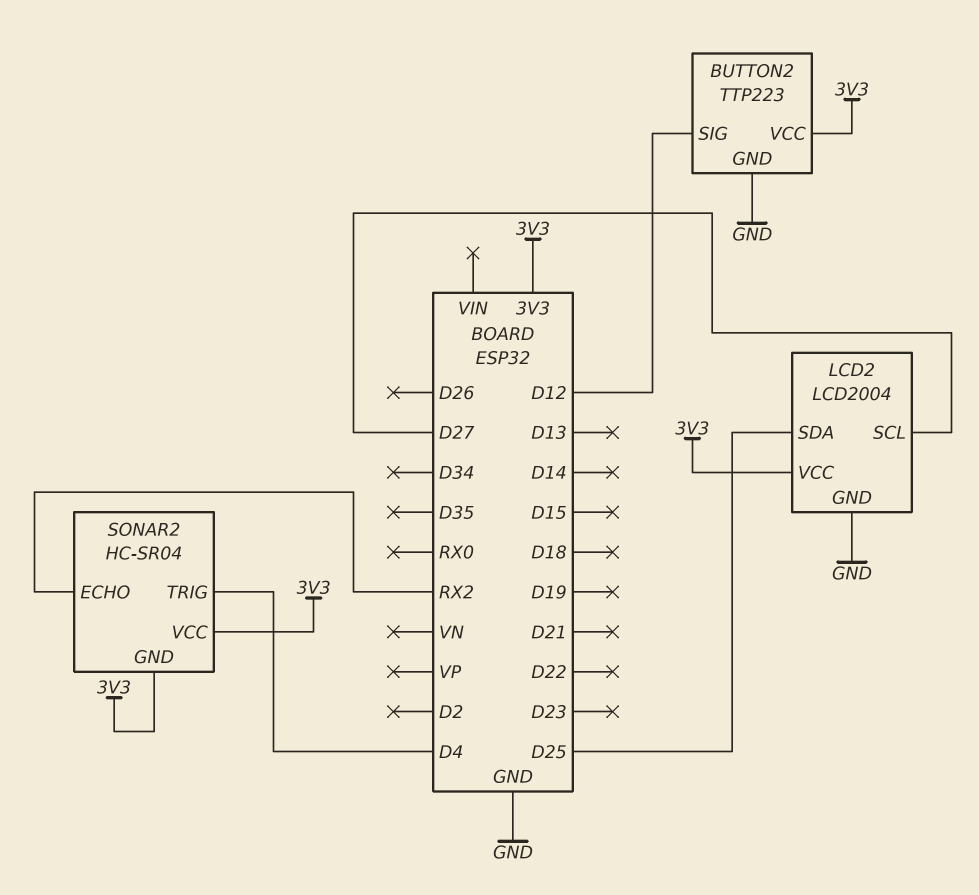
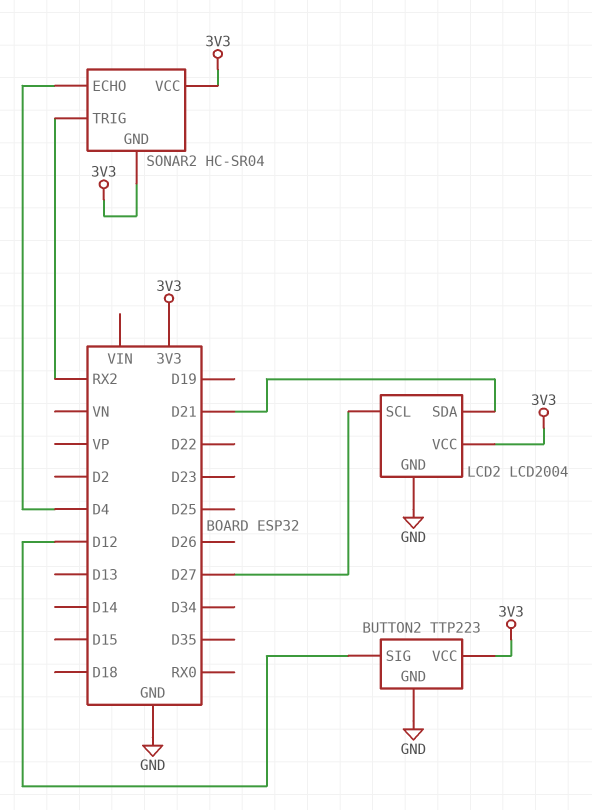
LCD2 pin SDA: D25 -> D21
SONAR2 pin ECHO: RX2 -> D4
SONAR2 pin TRIG: D4 -> RX2

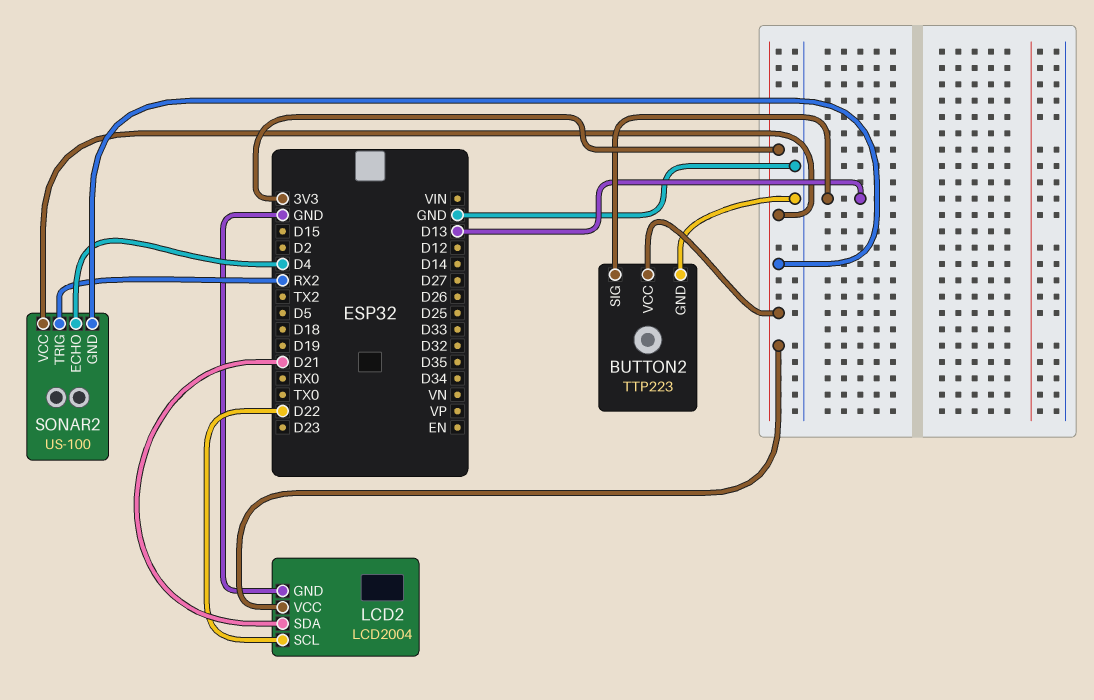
BUTTON2 pin SIG: D12 -> D13
LCD2 pin SCL: D27 -> D22
SONAR2: HC-SR04 -> US-100

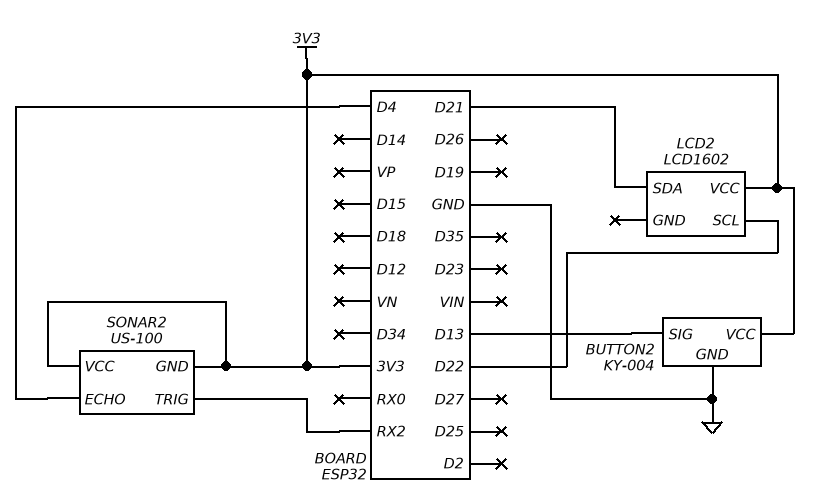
BUTTON2: TTP223 -> KY-004
LCD2: LCD2004 -> LCD1602
LCD2 pin GND: GND -> none

